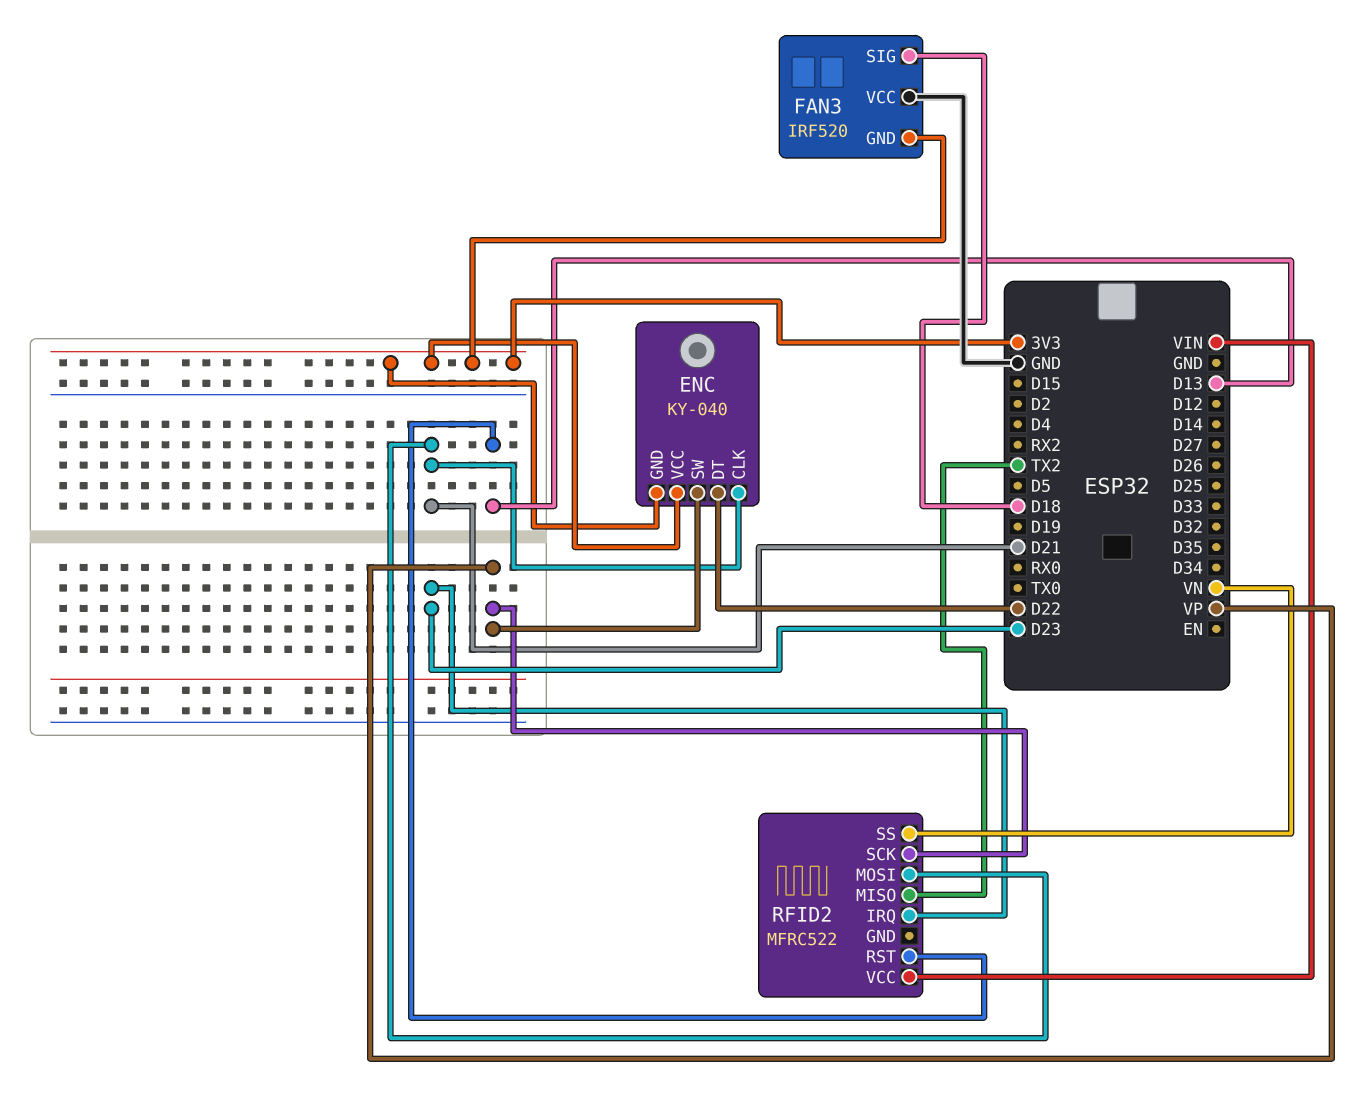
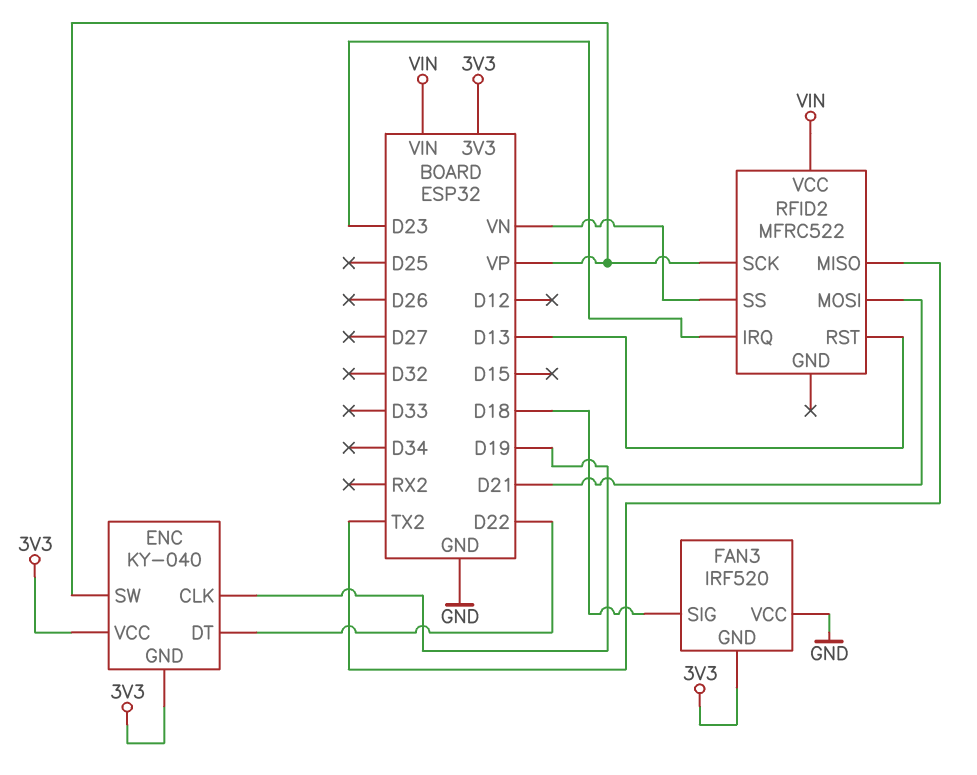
ENC pin CLK: D21 -> D19

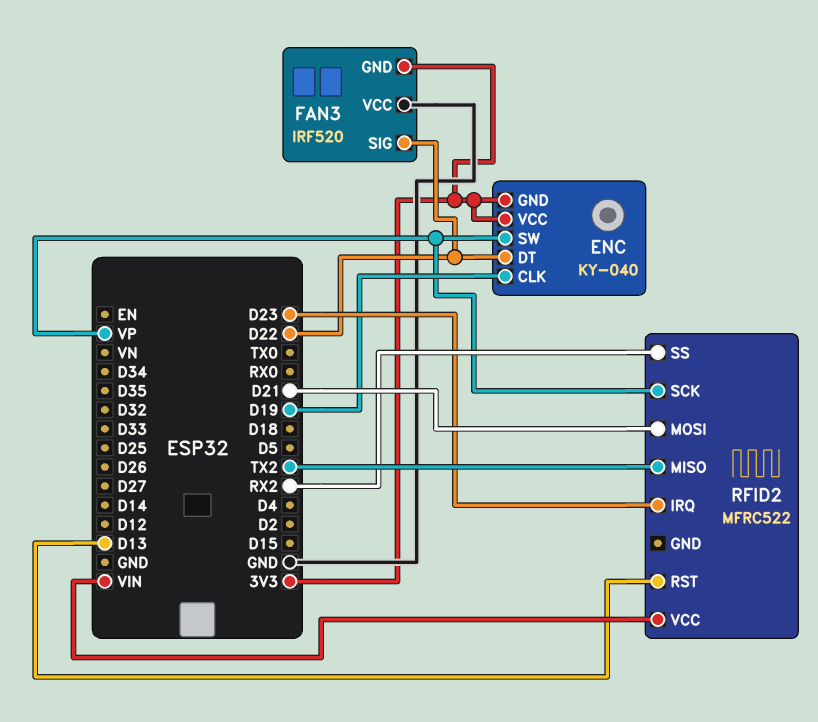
FAN3 pin SIG: D18 -> D22
RFID2 pin SS: VN -> RX2

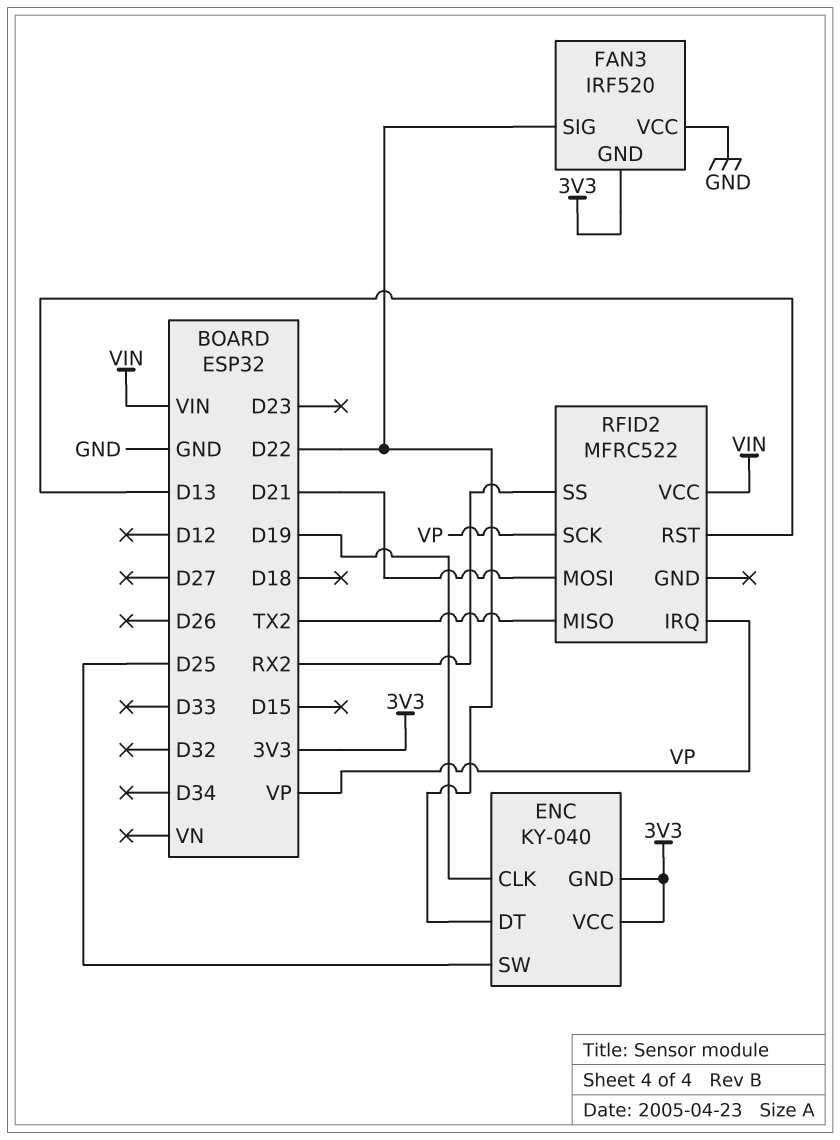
ENC pin SW: VP -> D25
RFID2 pin IRQ: D23 -> VP

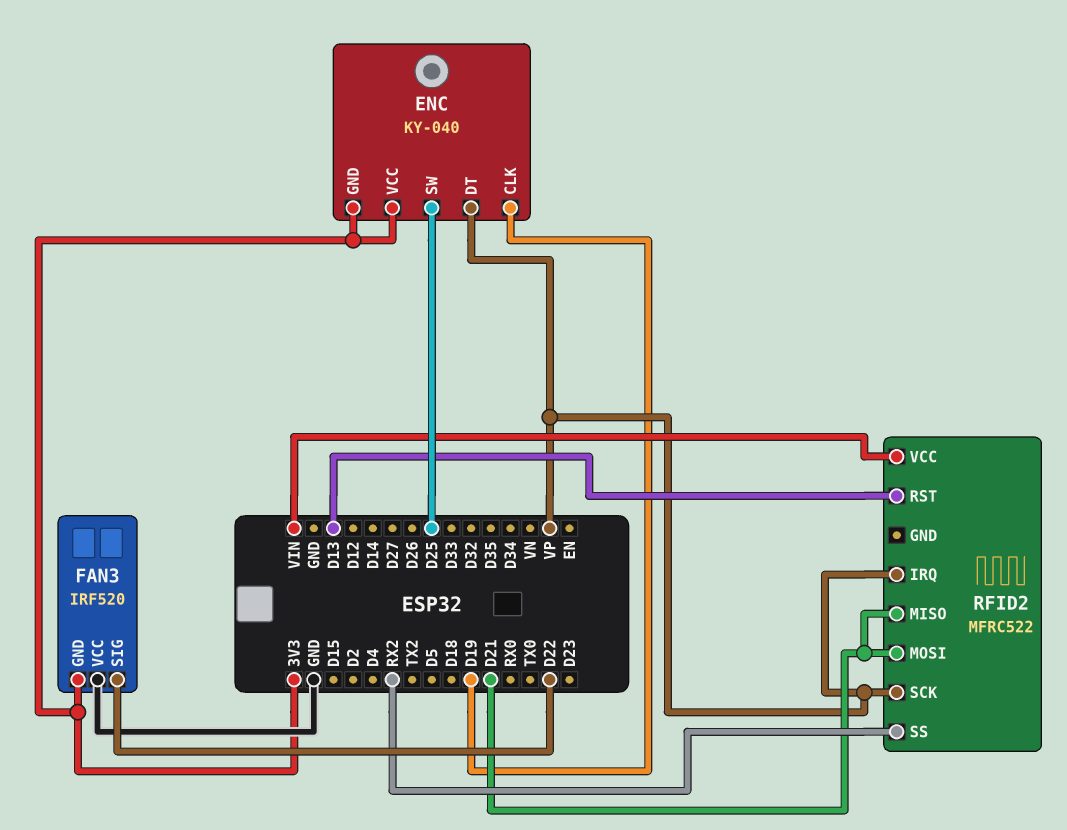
ENC pin DT: D22 -> VP
RFID2 pin MISO: TX2 -> D21

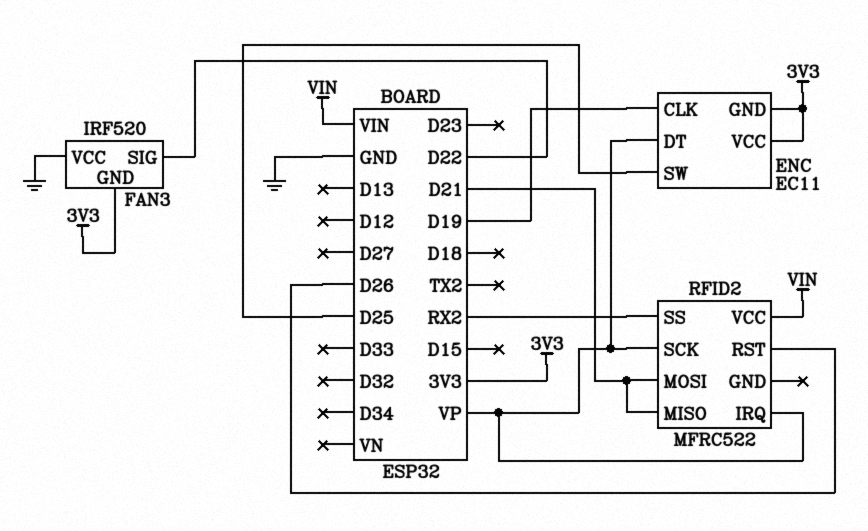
ENC: KY-040 -> EC11
RFID2 pin RST: D13 -> D26

